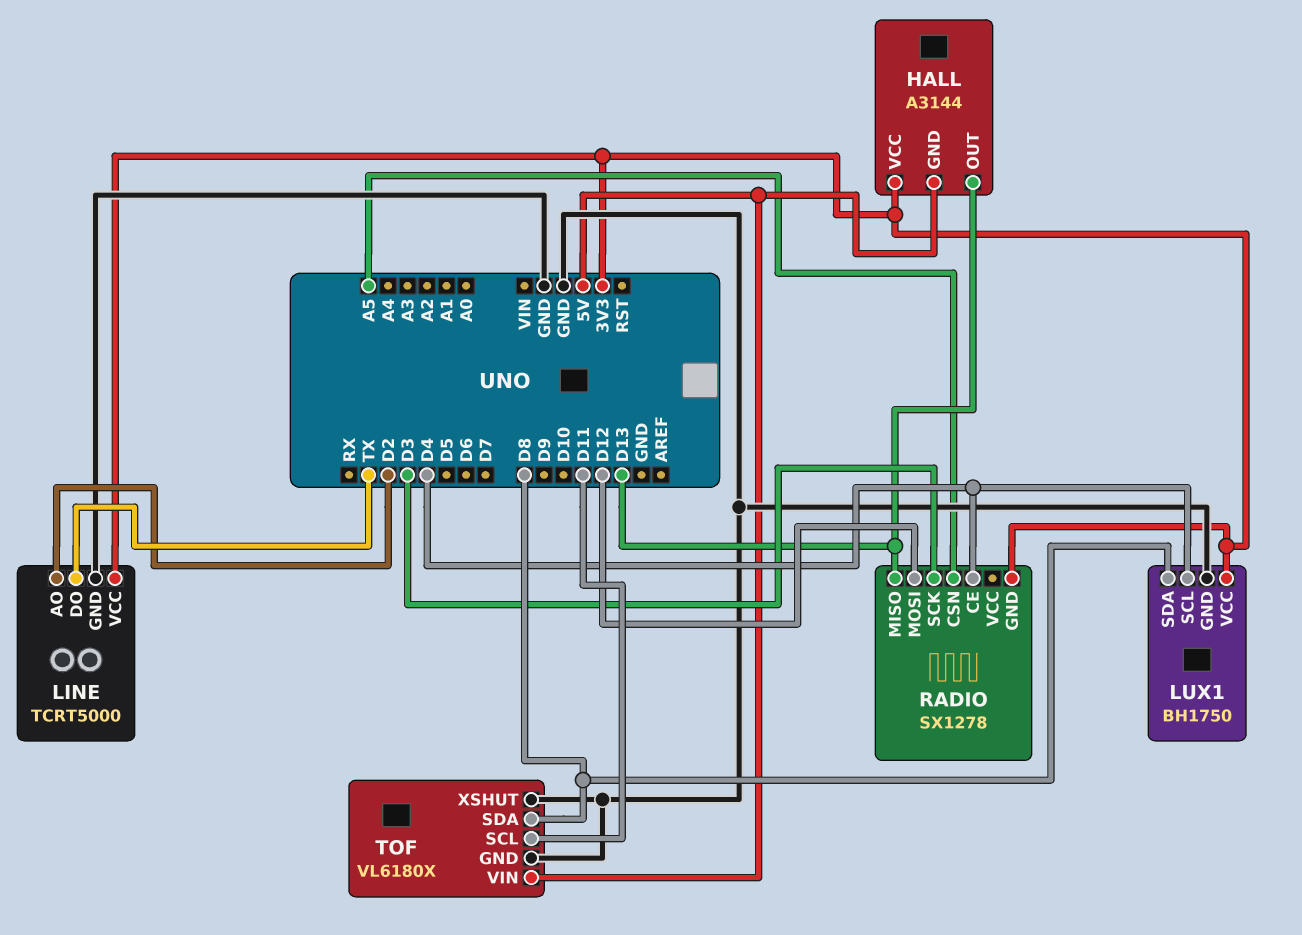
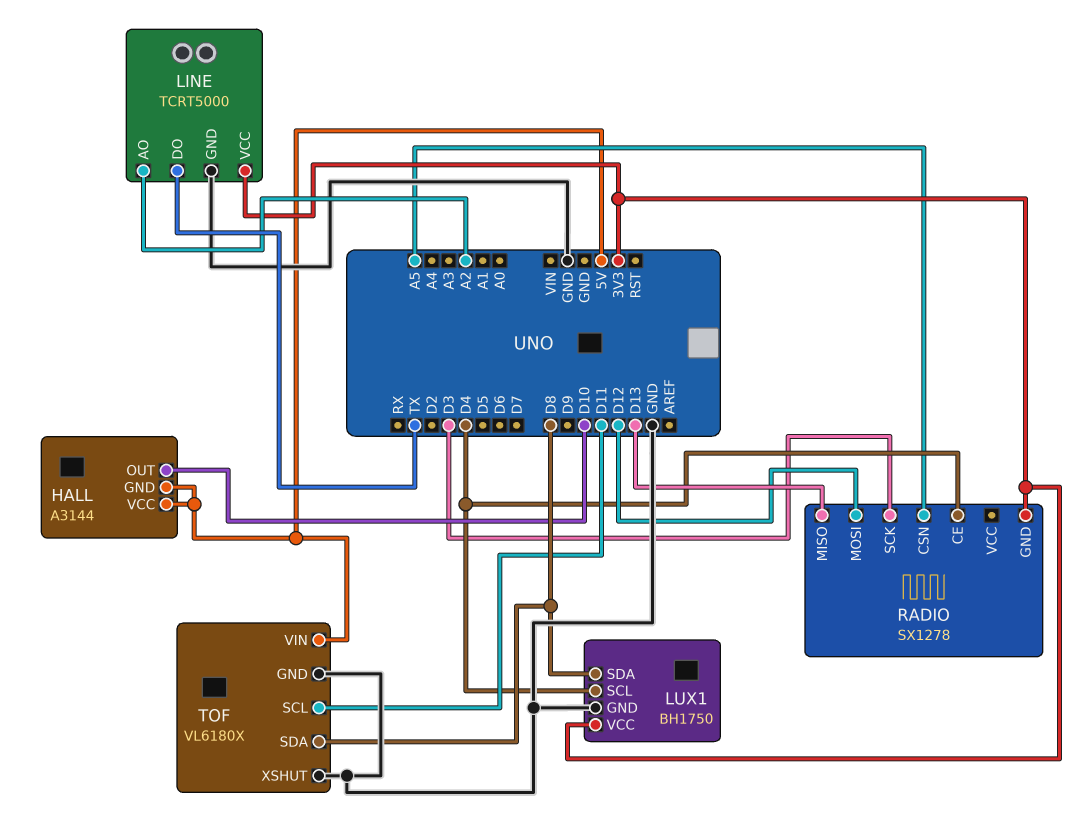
HALL pin OUT: D13 -> D10
HALL pin VCC: 3V3 -> 5V
LINE pin AO: D2 -> A2

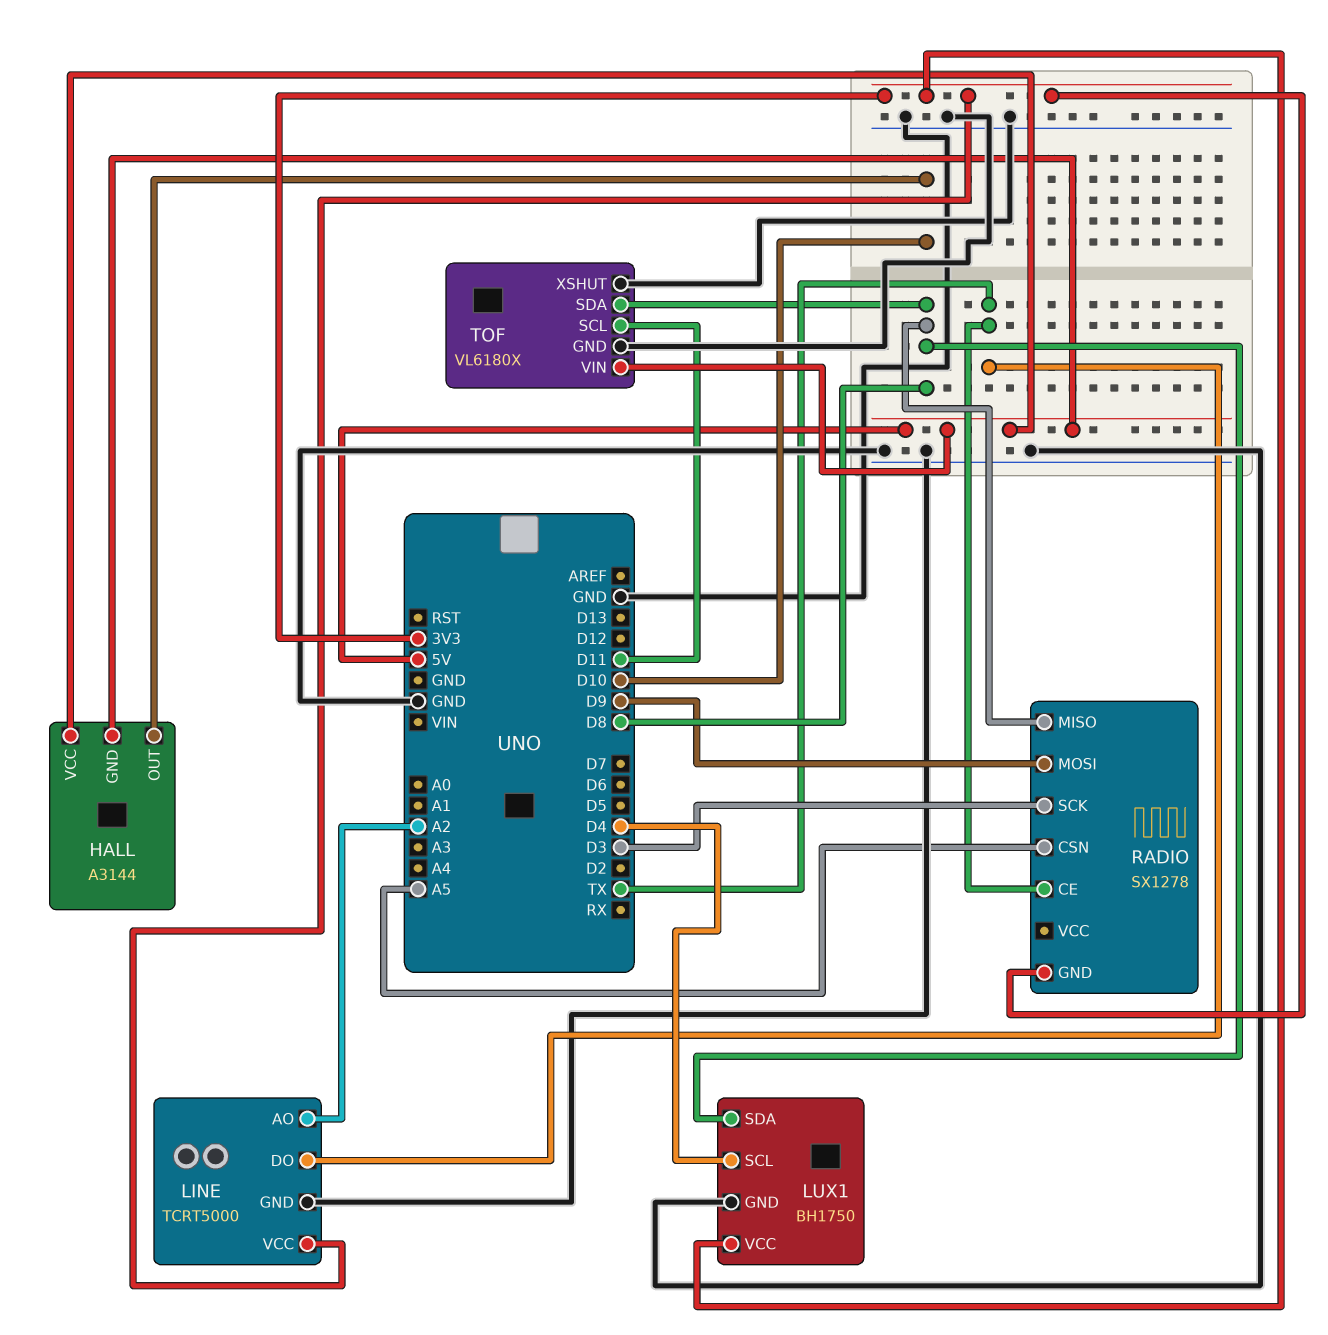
RADIO pin CE: D4 -> TX
RADIO pin MISO: D13 -> D8
RADIO pin MOSI: D12 -> D9

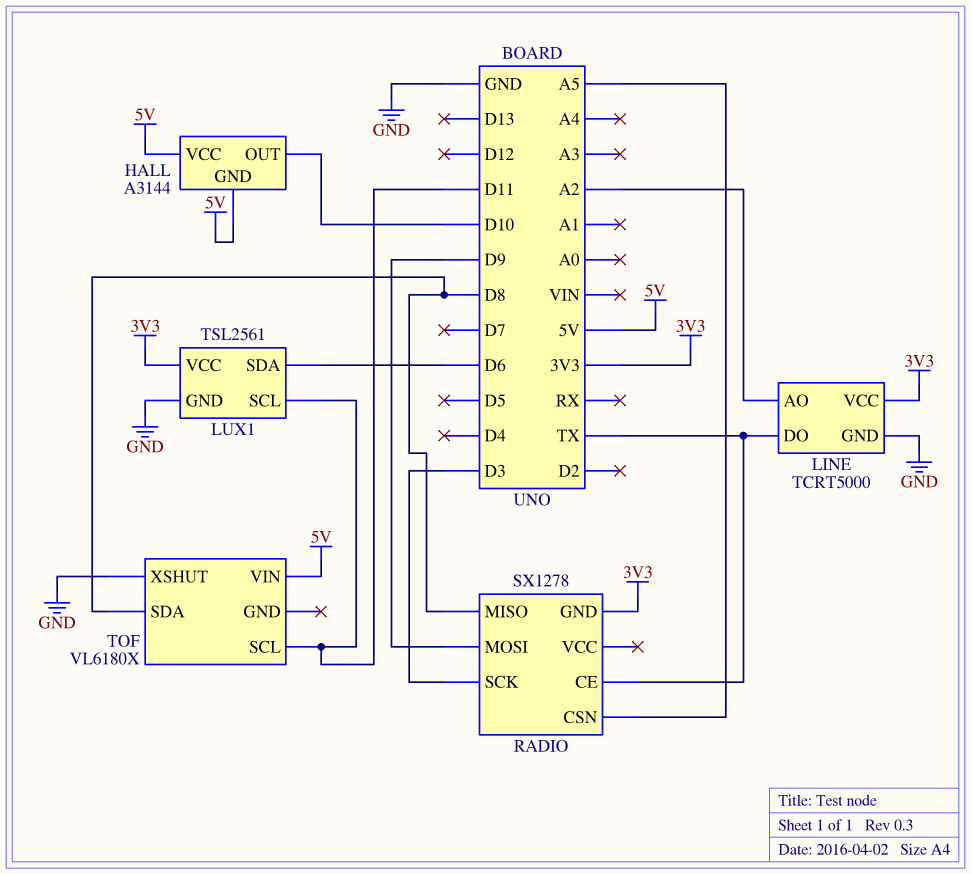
LUX1: BH1750 -> TSL2561
LUX1 pin SCL: D4 -> D11
LUX1 pin SDA: D8 -> D6
TOF pin GND: GND -> none

